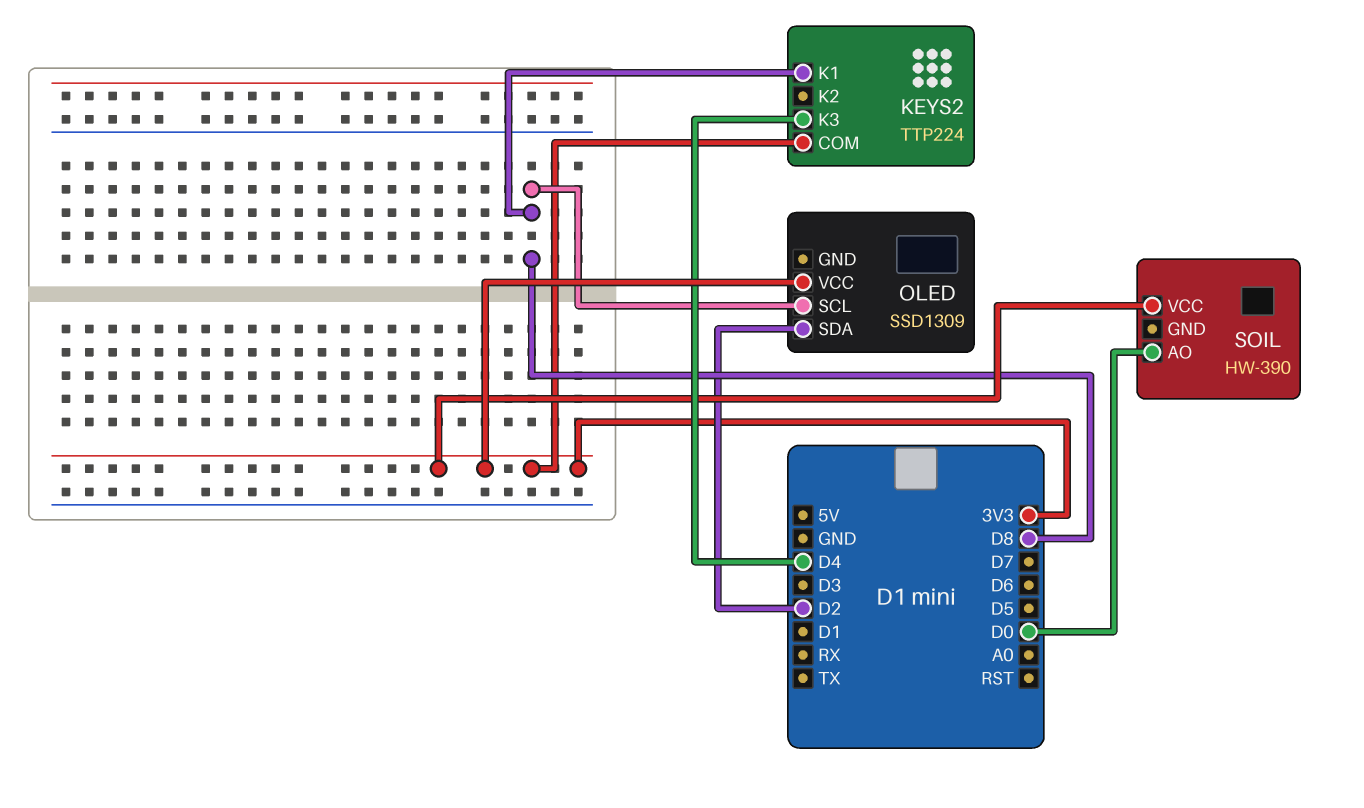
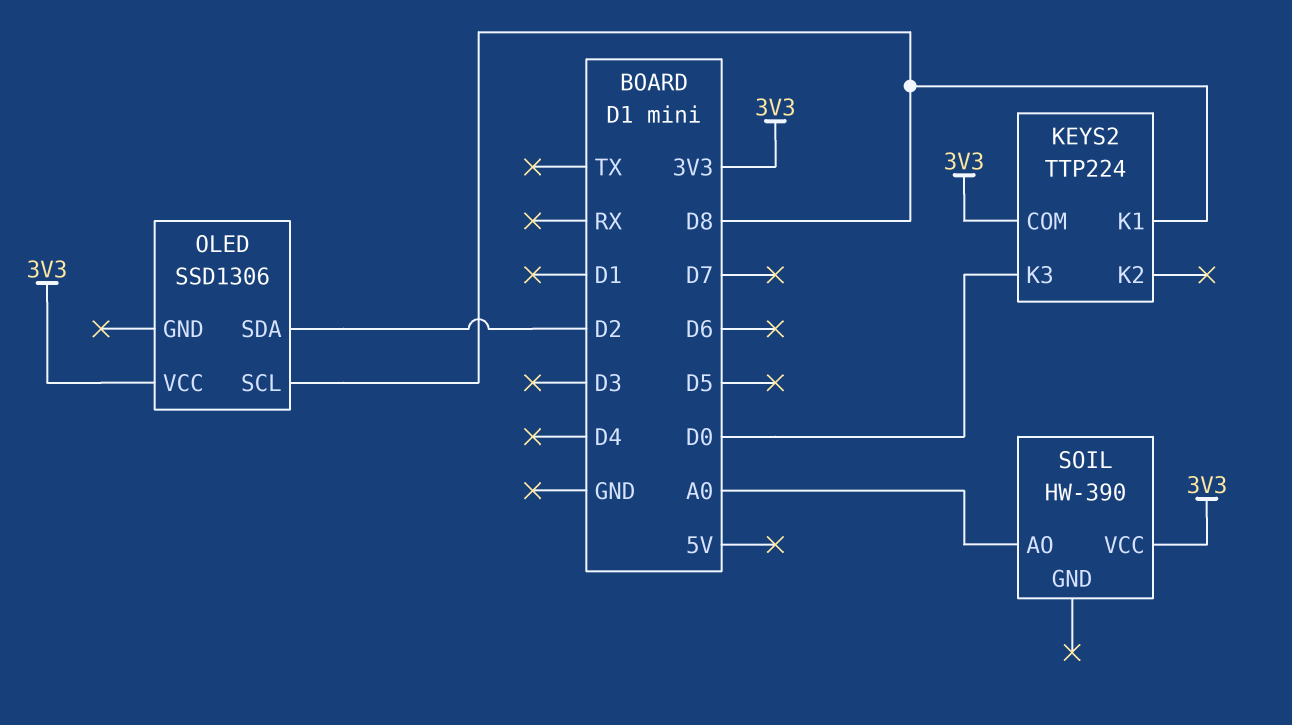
KEYS2 pin K3: D4 -> D0
OLED: SSD1309 -> SSD1306
SOIL pin AO: D0 -> A0

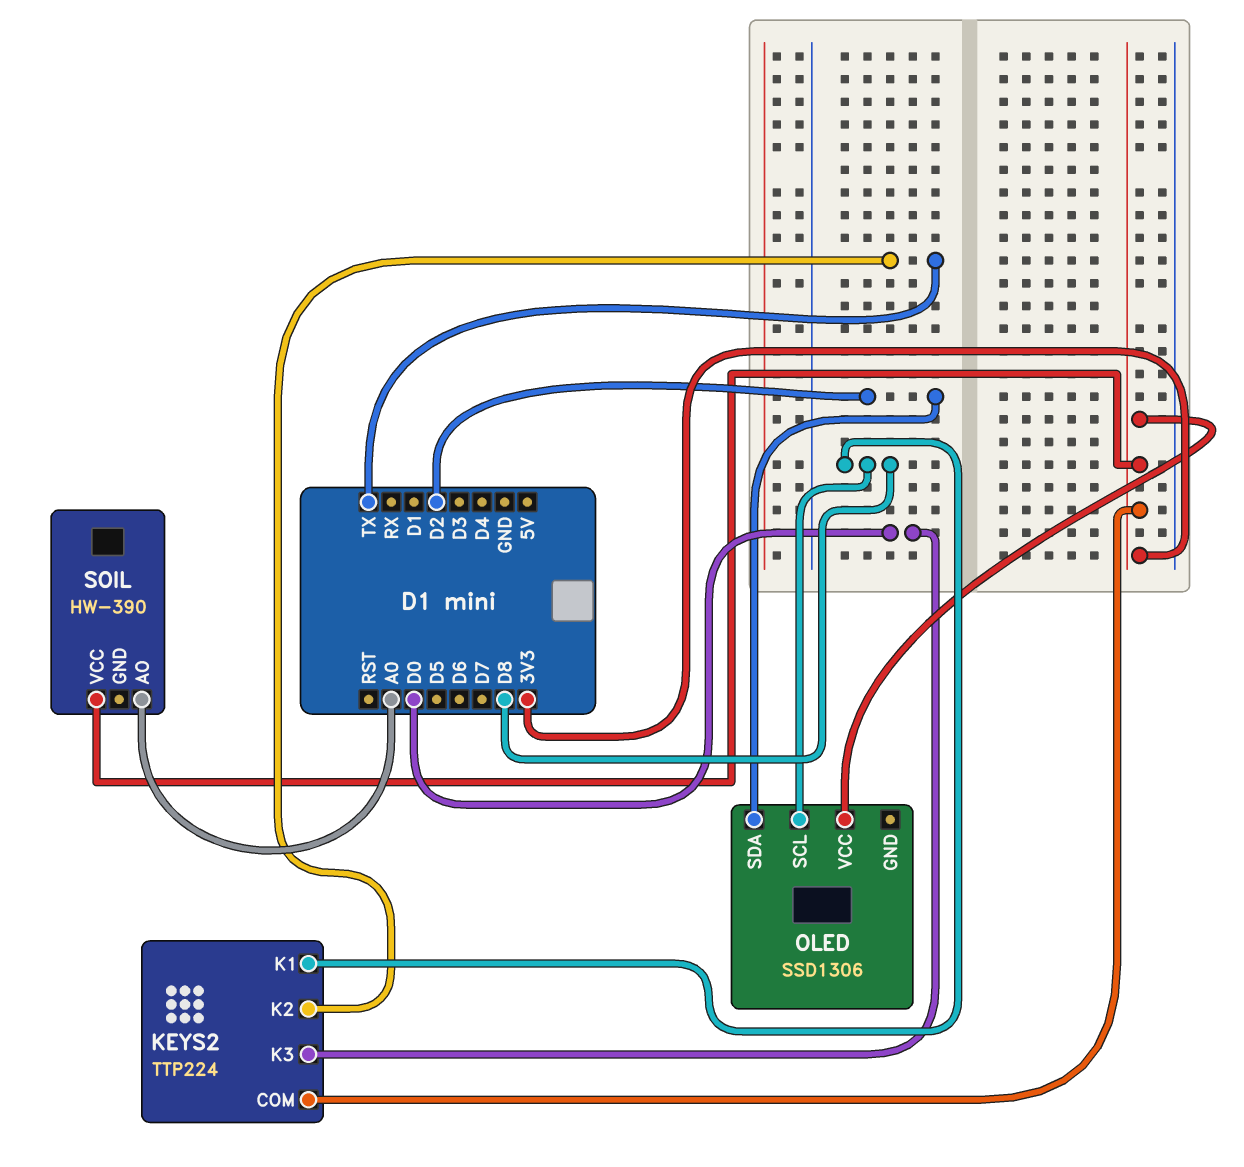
KEYS2 pin K2: none -> TX

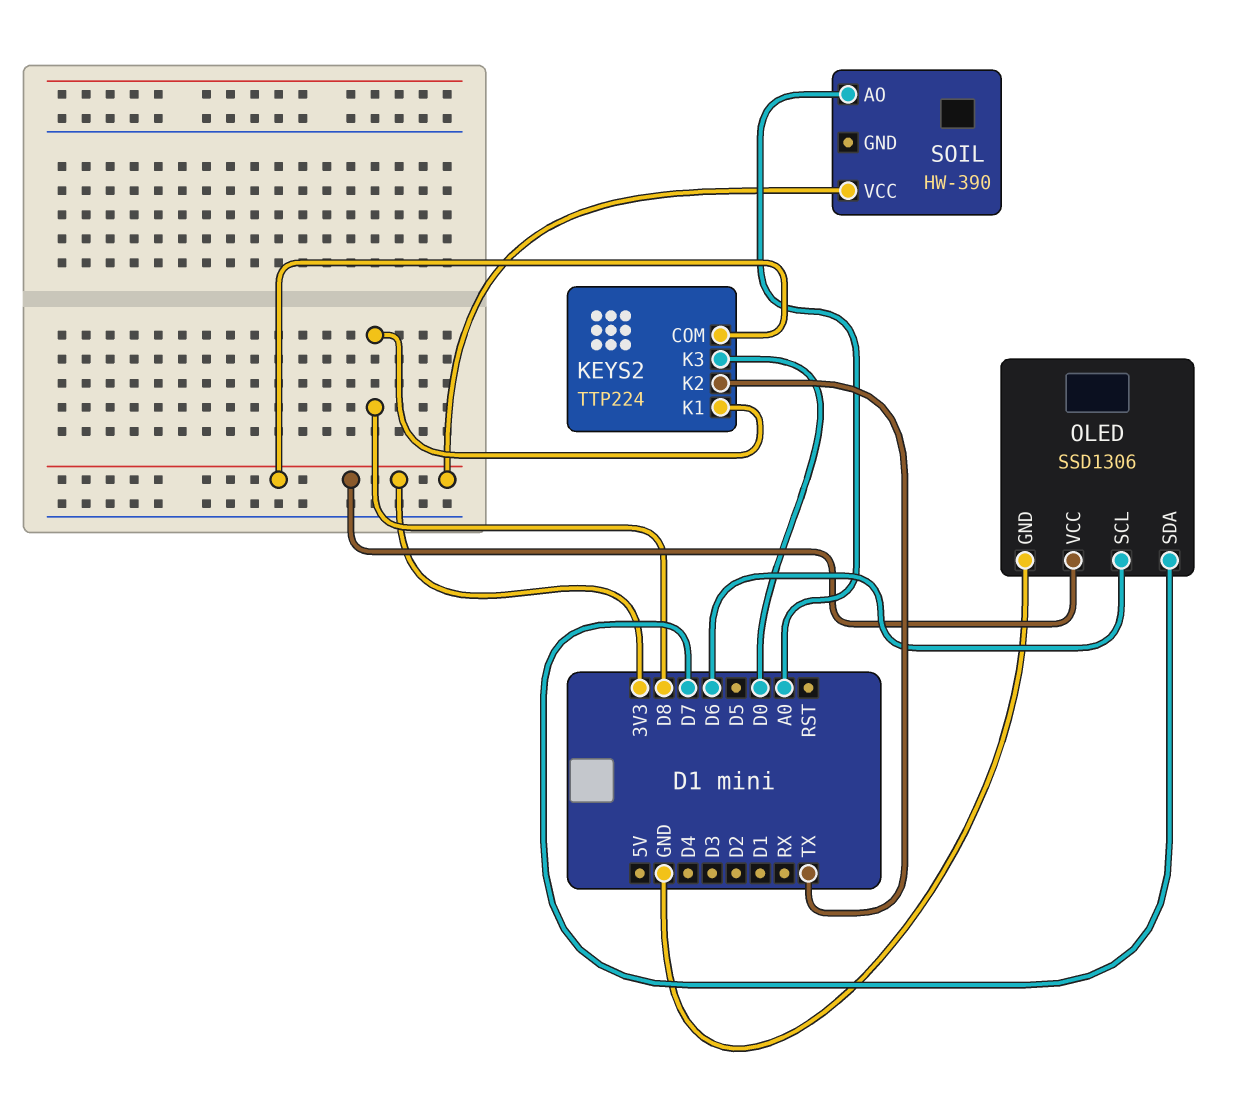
OLED pin GND: none -> GND
OLED pin SCL: D8 -> D6
OLED pin SDA: D2 -> D7

